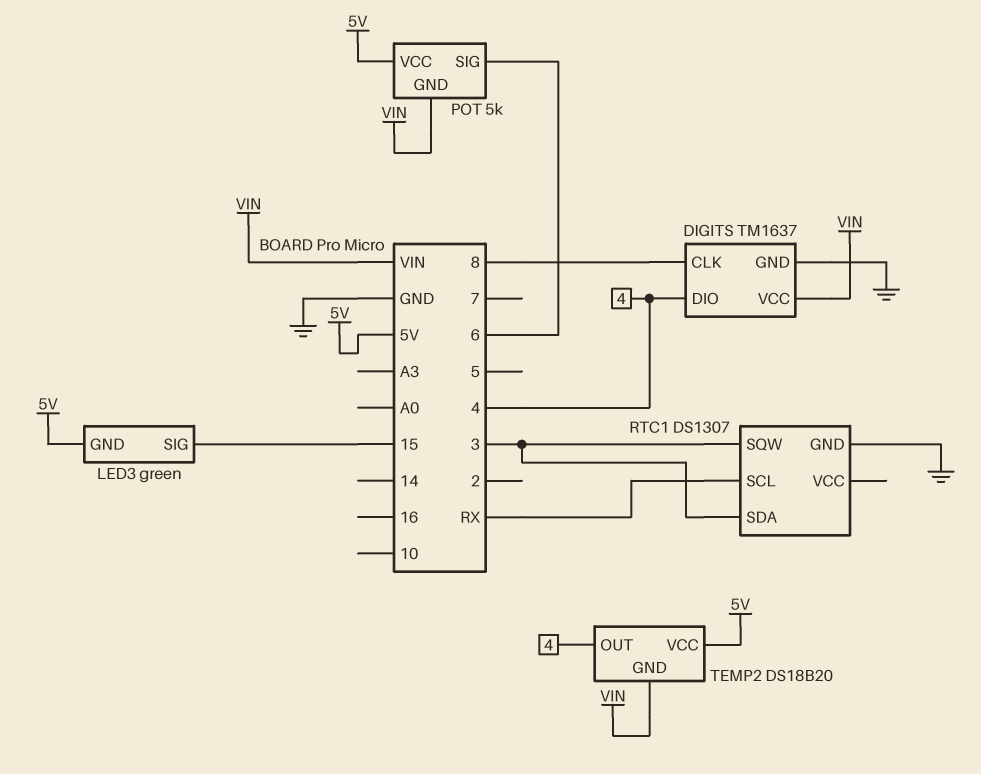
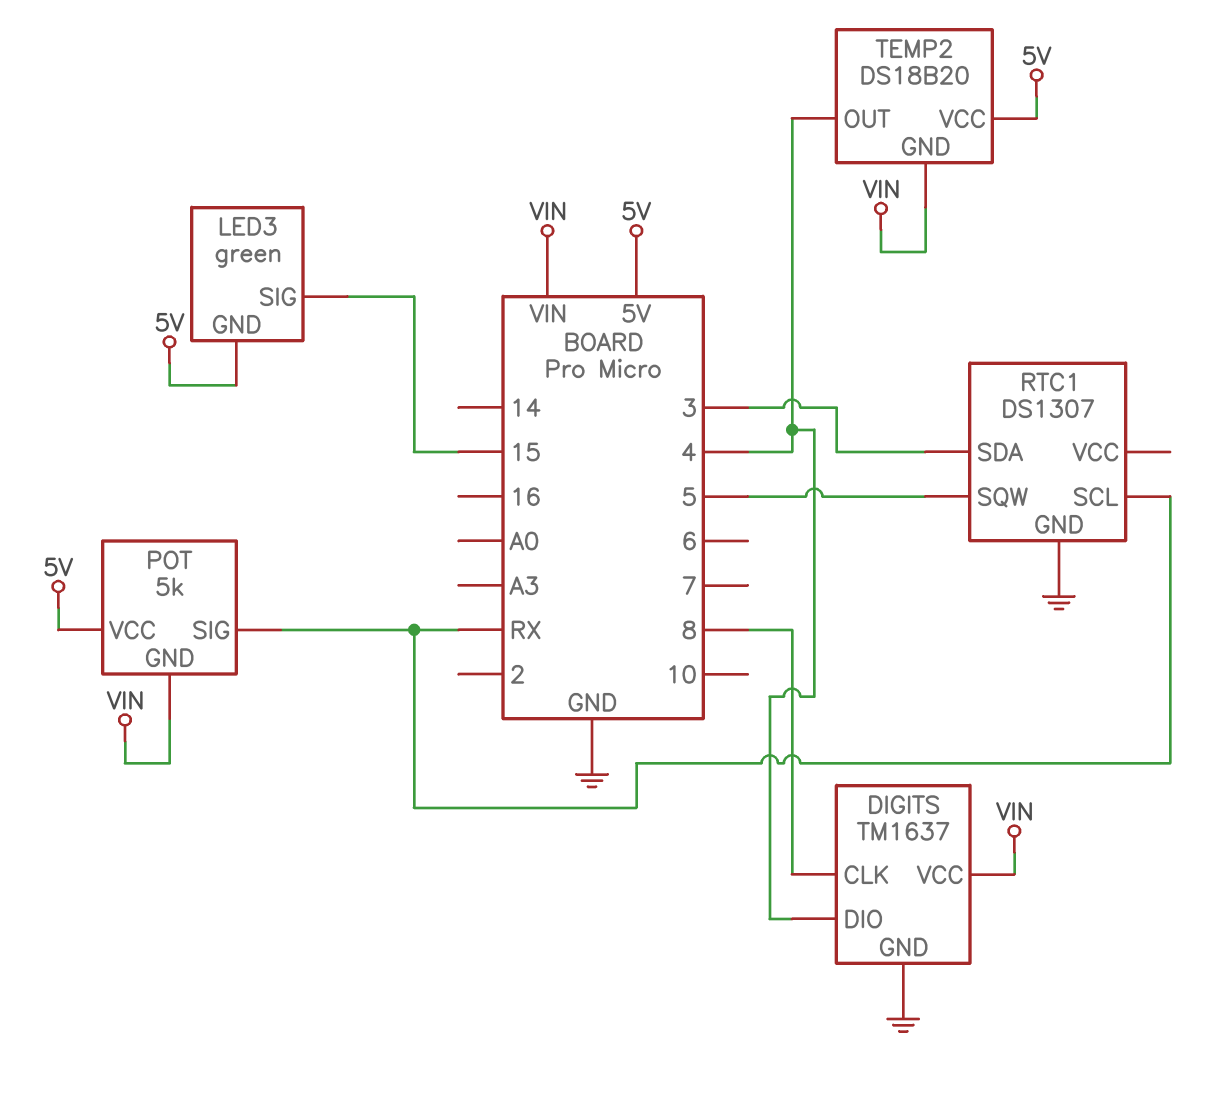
POT pin SIG: 6 -> RX
RTC1 pin SQW: 3 -> 5

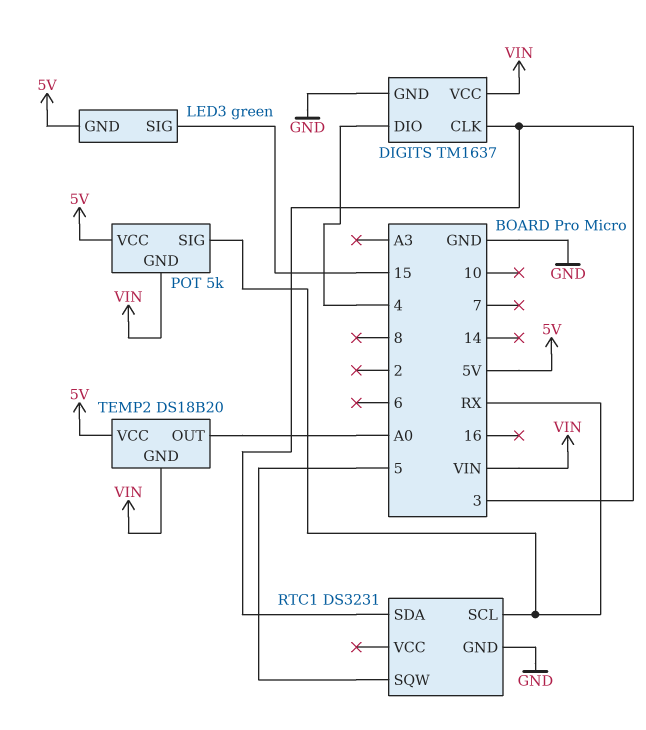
DIGITS pin CLK: 8 -> 3
RTC1: DS1307 -> DS3231
TEMP2 pin OUT: 4 -> A0

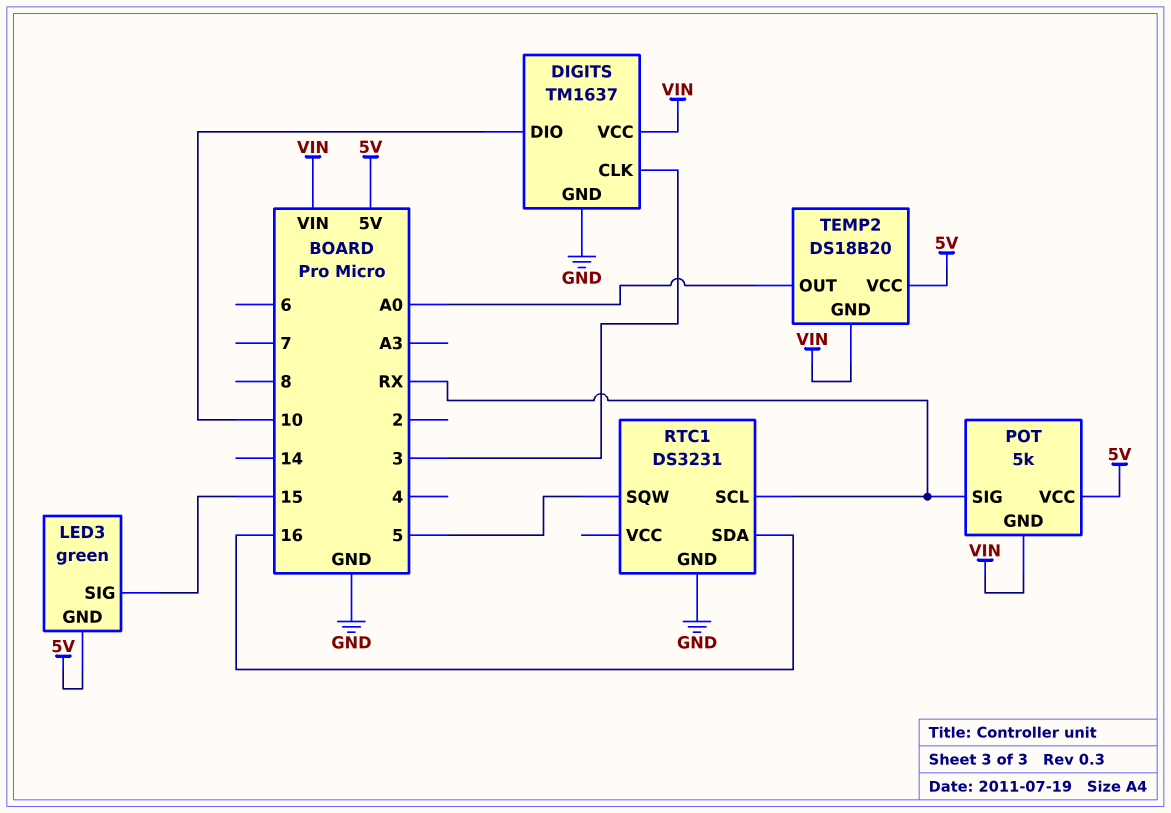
DIGITS pin DIO: 4 -> 10
RTC1 pin SDA: 3 -> 16

